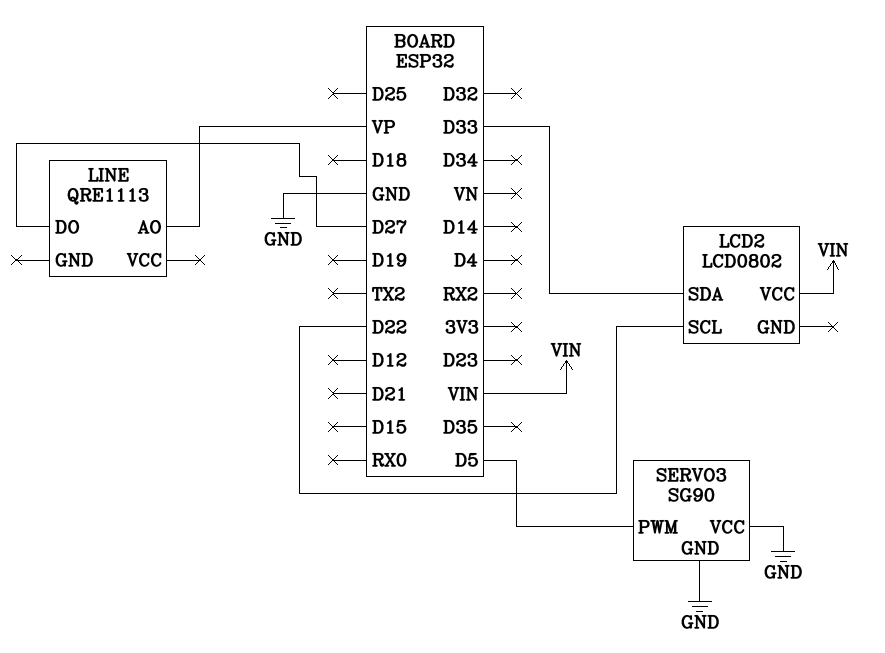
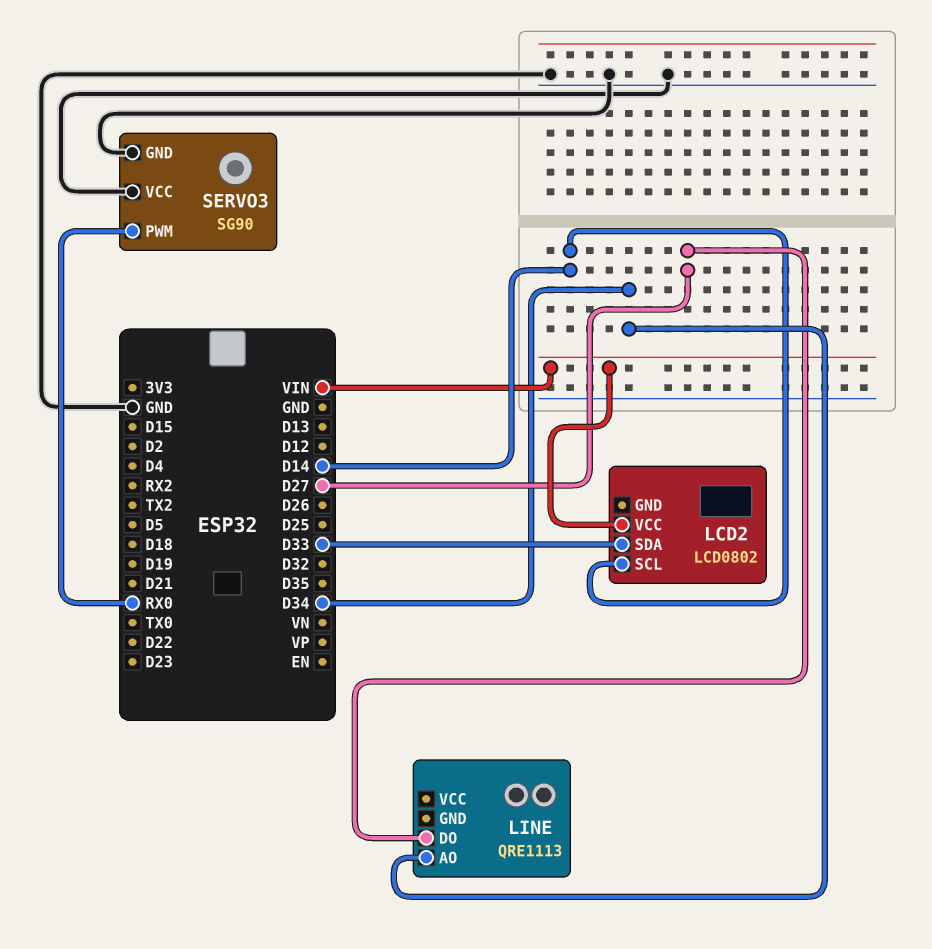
LCD2 pin SCL: D22 -> D14
LINE pin AO: VP -> D34
SERVO3 pin PWM: D5 -> RX0

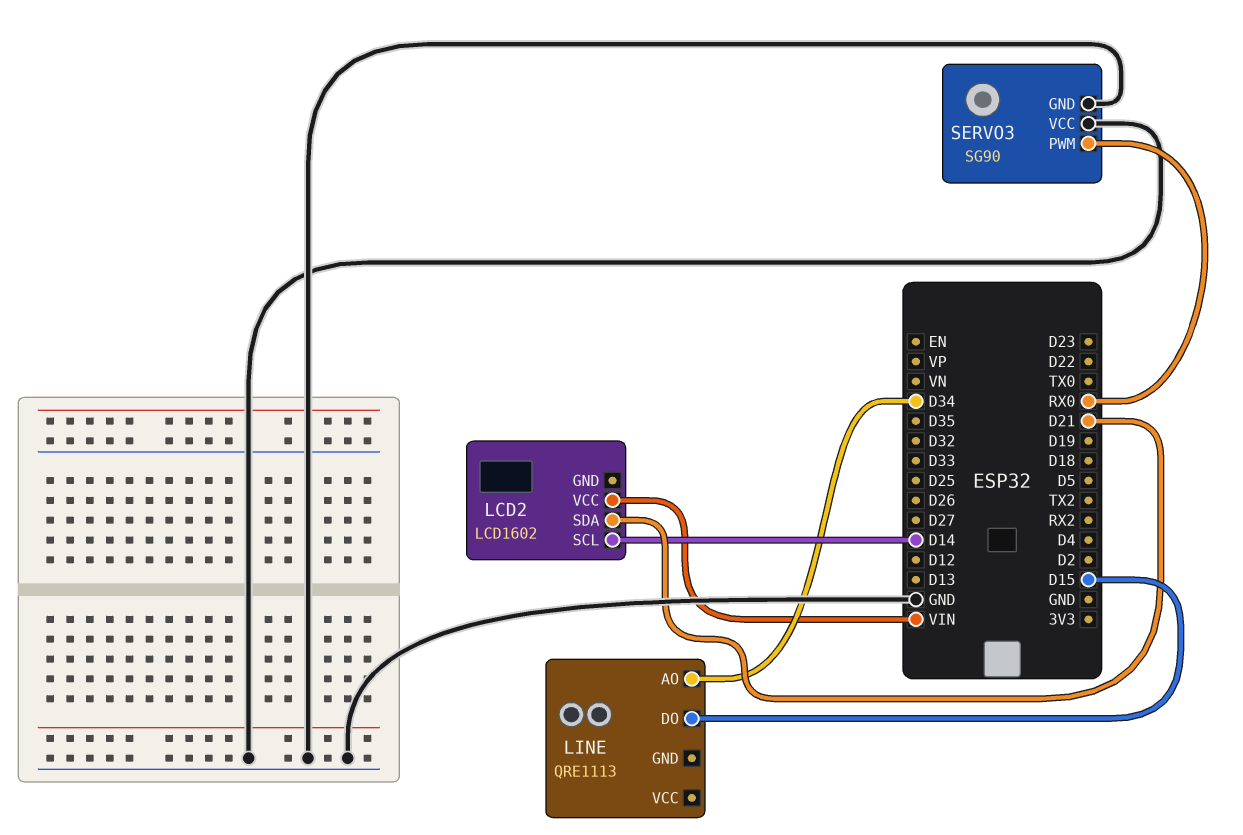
LCD2: LCD0802 -> LCD1602
LCD2 pin SDA: D33 -> D21
LINE pin DO: D27 -> D15

